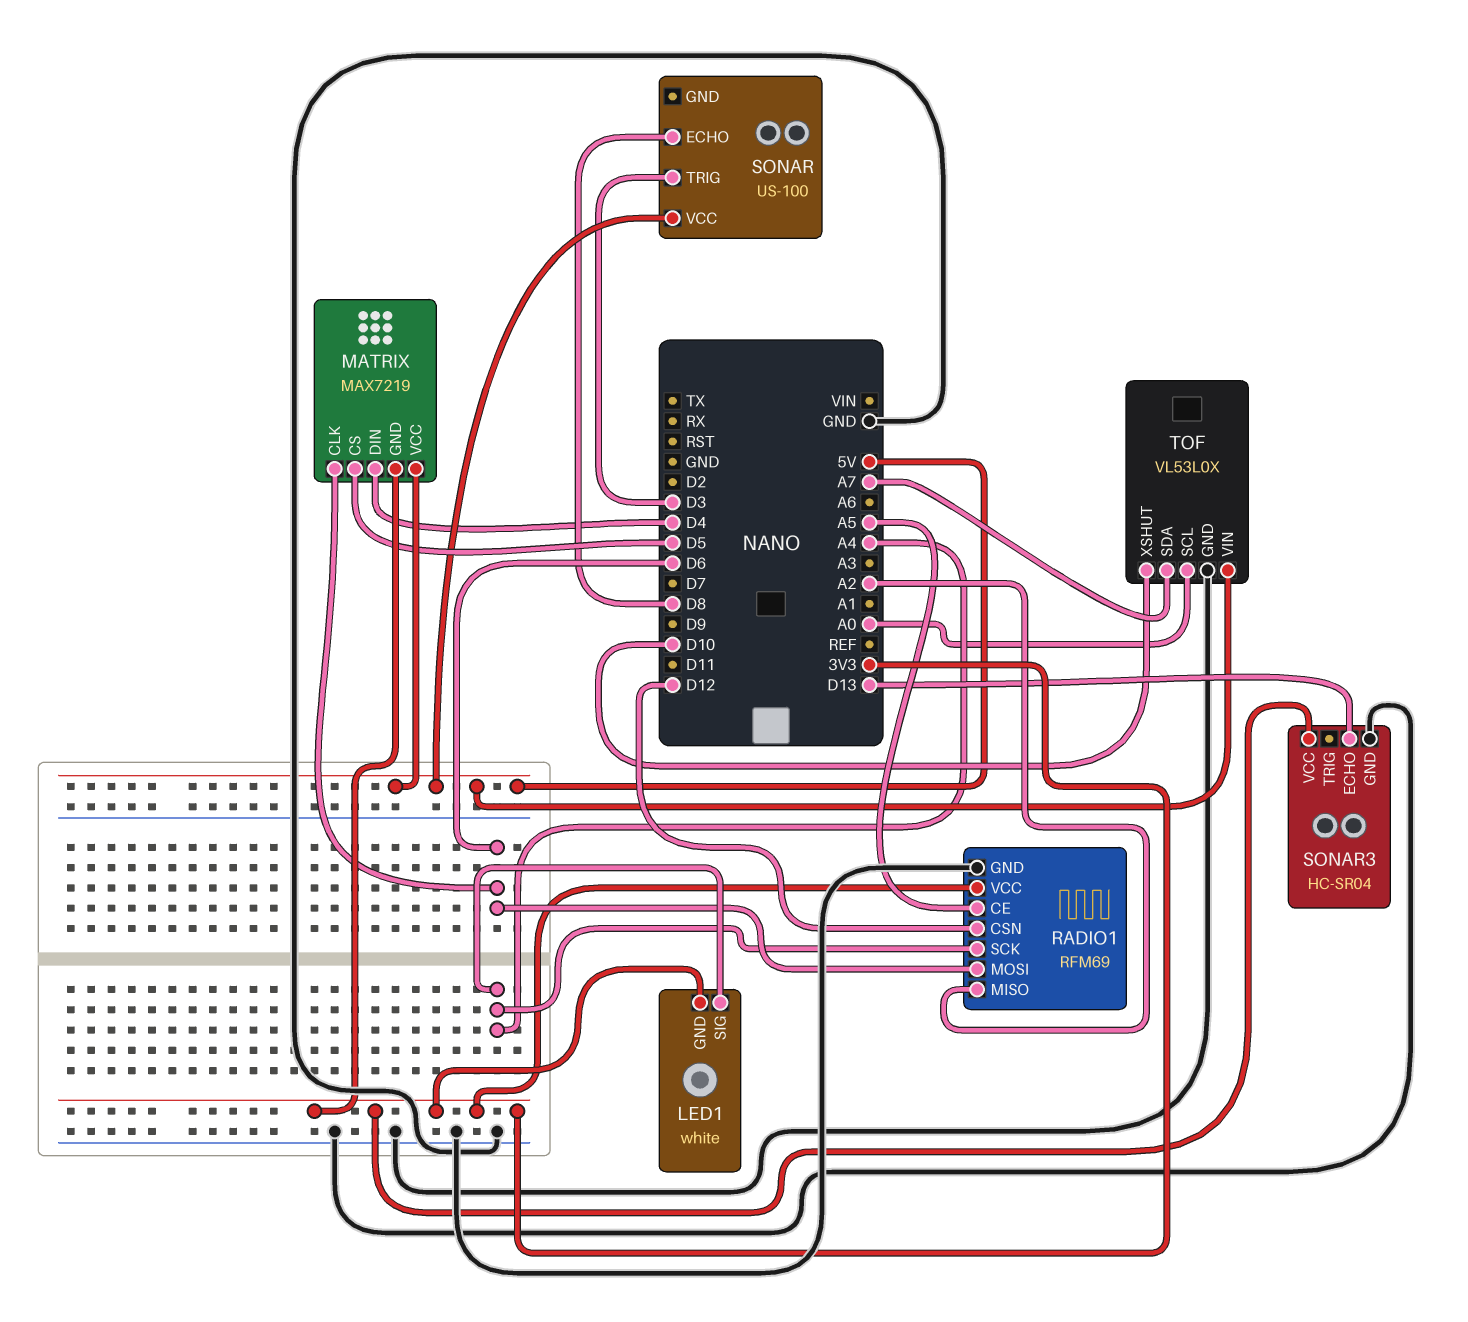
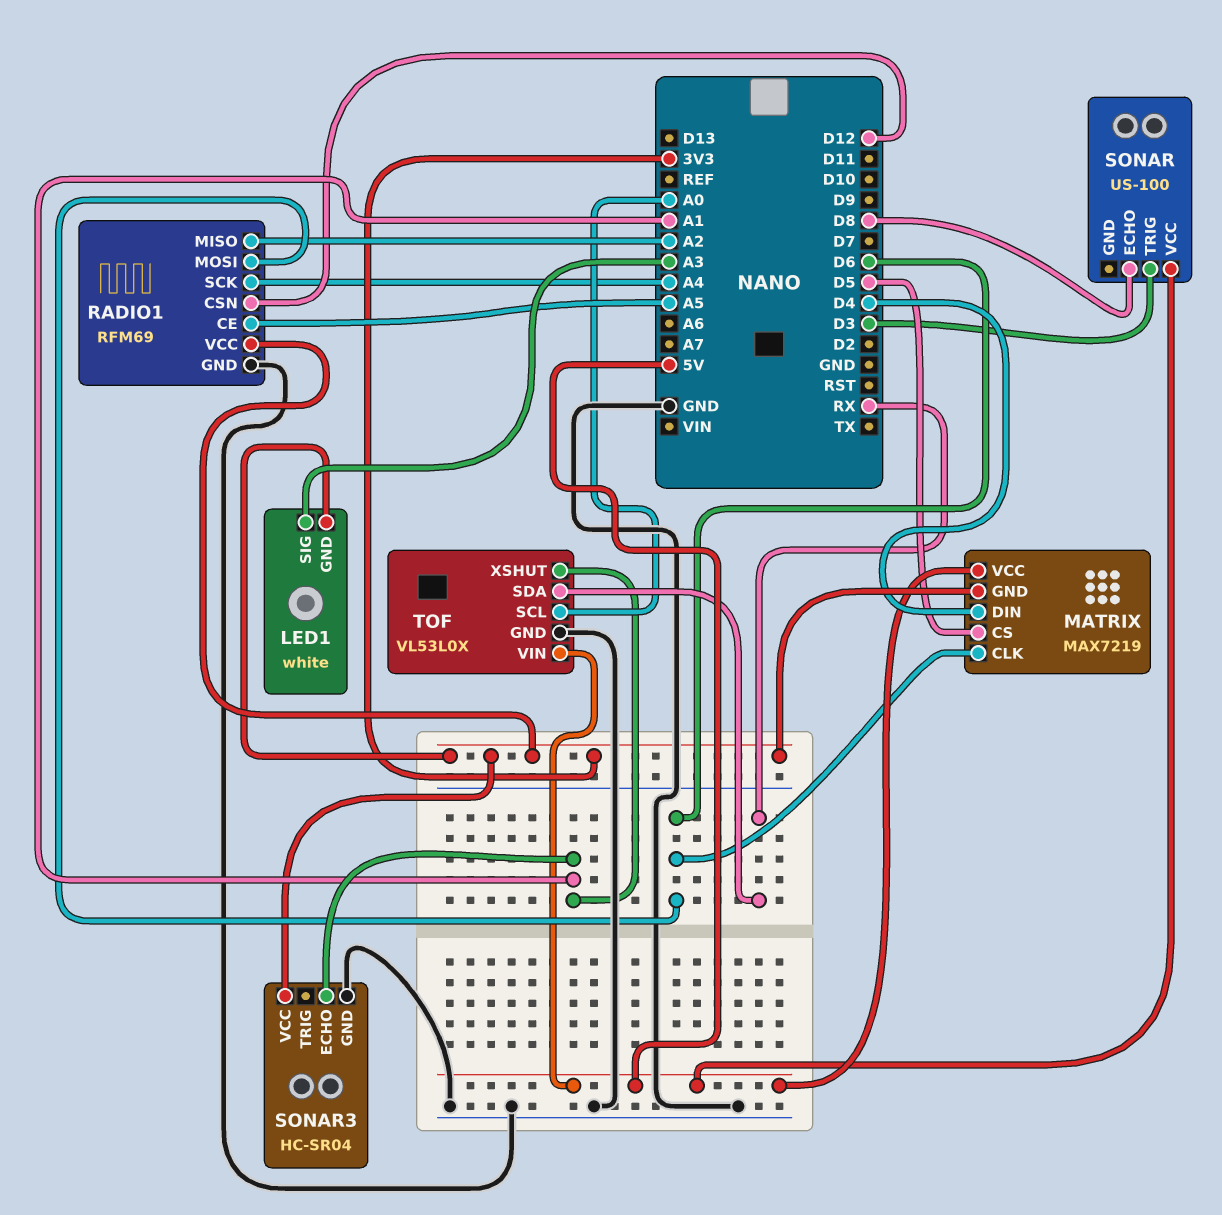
LED1 pin SIG: A4 -> A3
SONAR3 pin ECHO: D13 -> A1
TOF pin SDA: A7 -> RX
TOF pin XSHUT: D10 -> A1

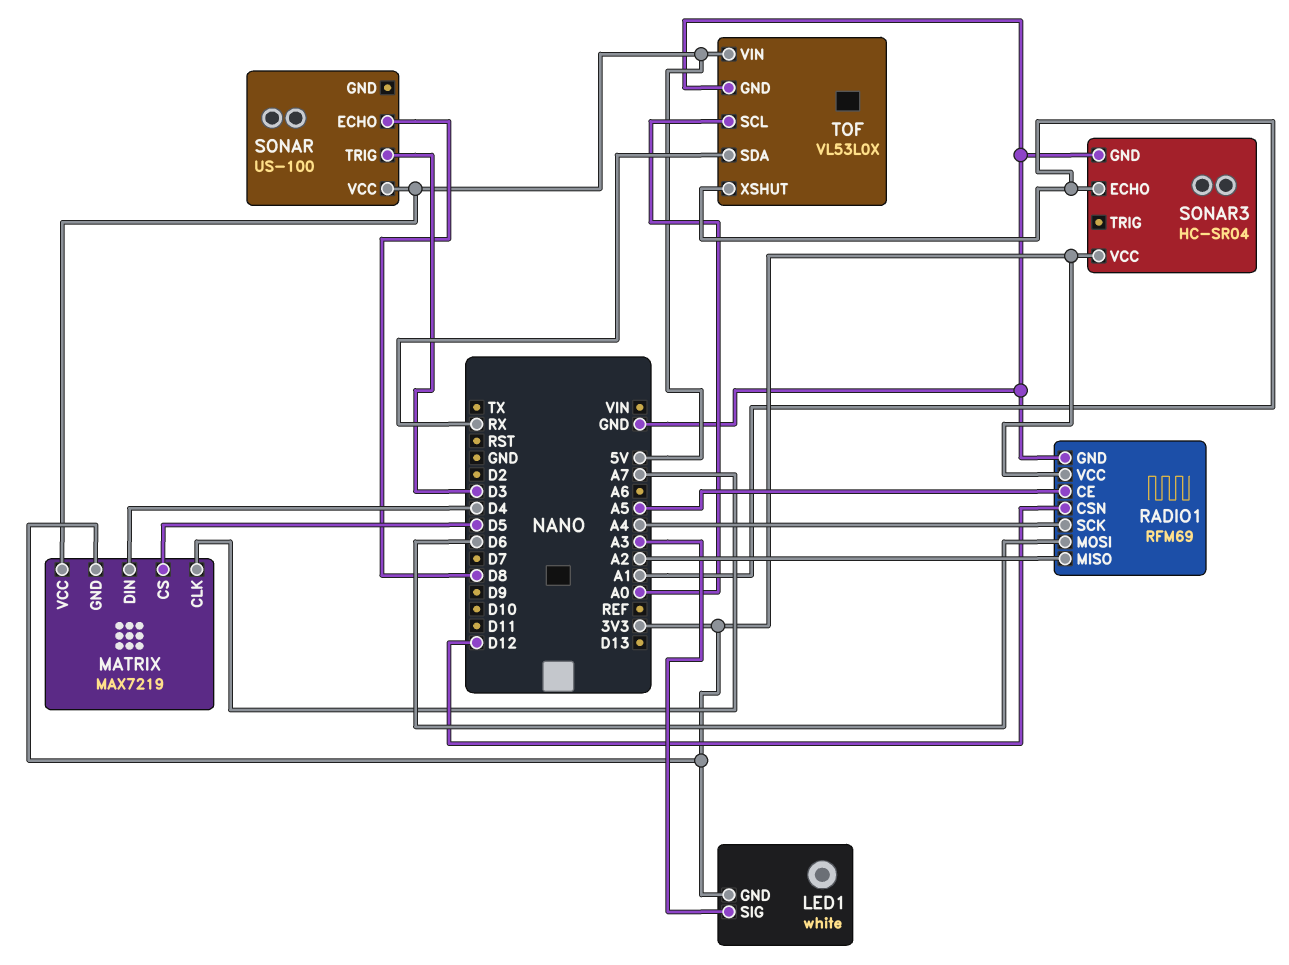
MATRIX pin CLK: D6 -> A7

